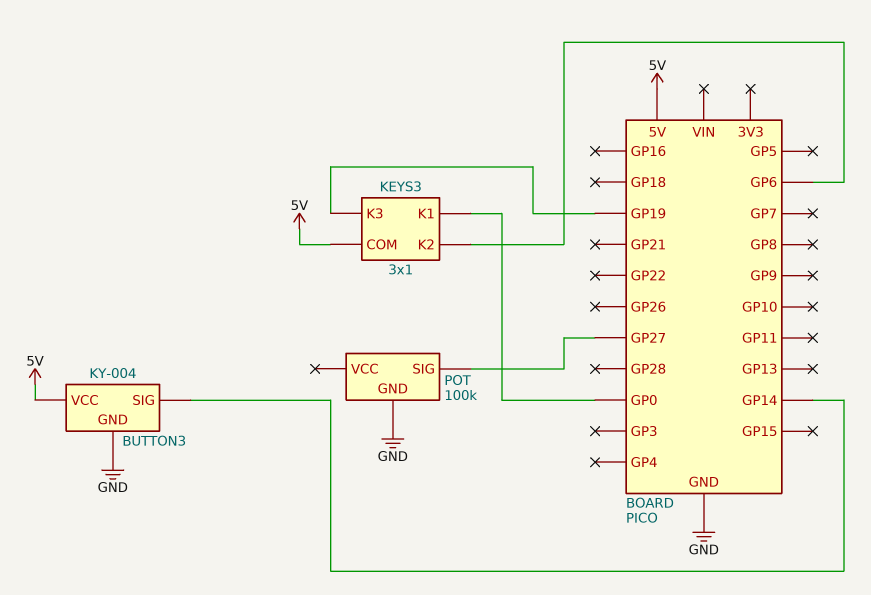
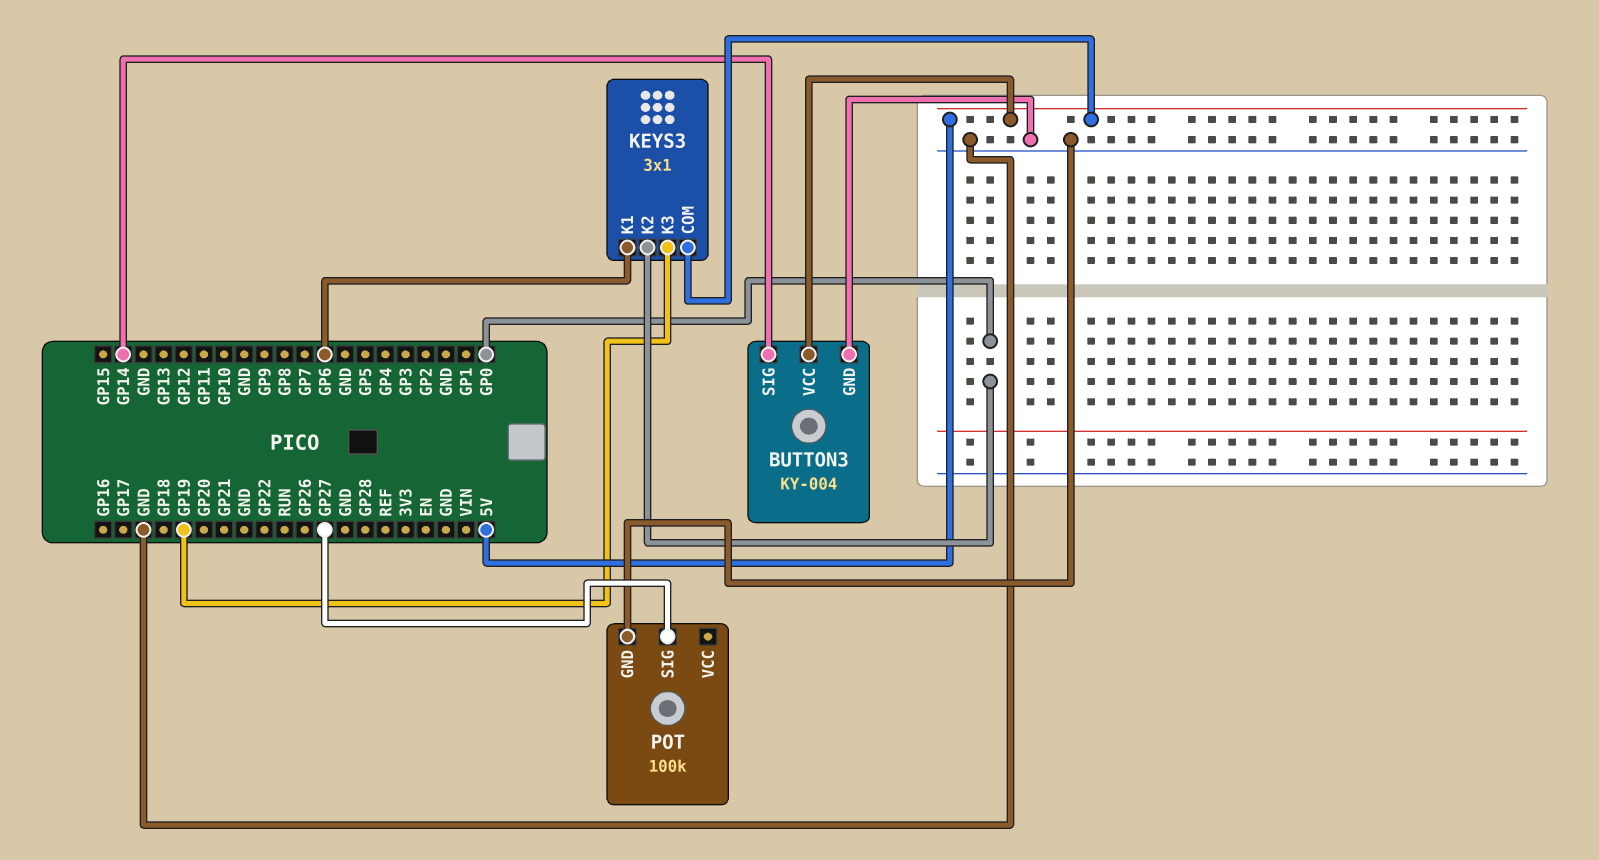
KEYS3 pin K1: GP0 -> GP6
KEYS3 pin K2: GP6 -> GP0

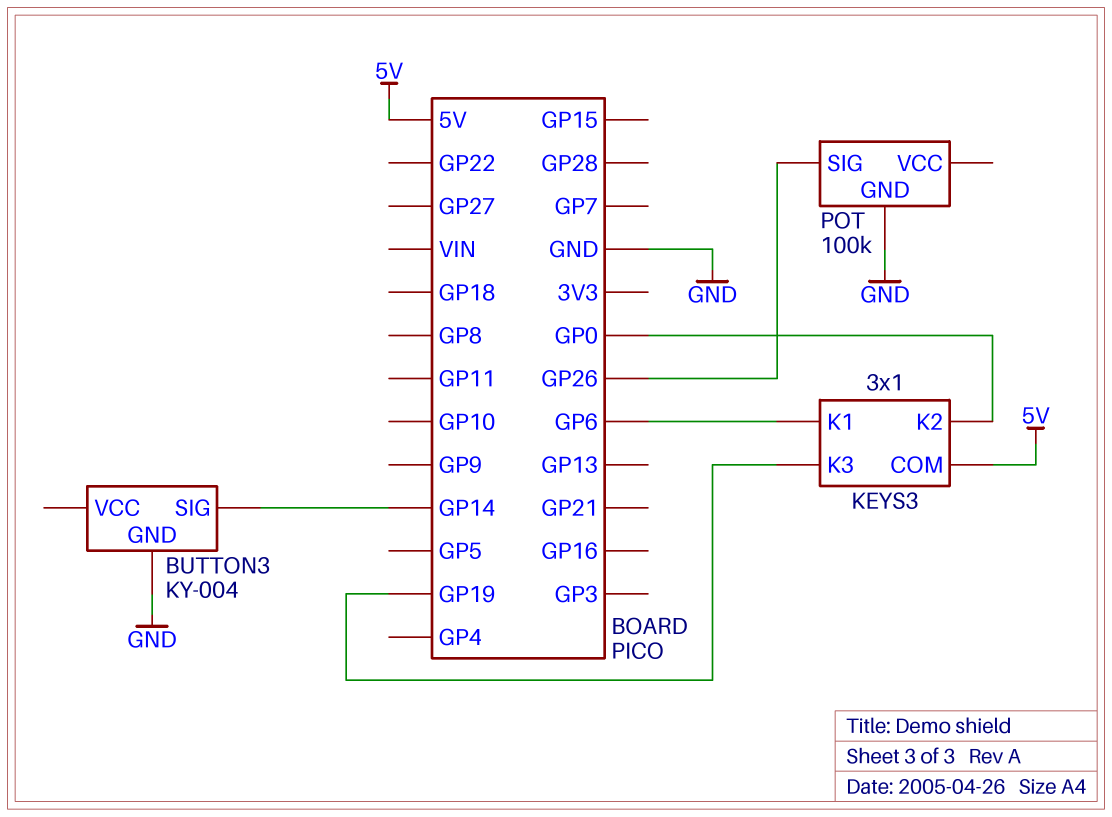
BUTTON3 pin VCC: 5V -> none
POT pin SIG: GP27 -> GP26

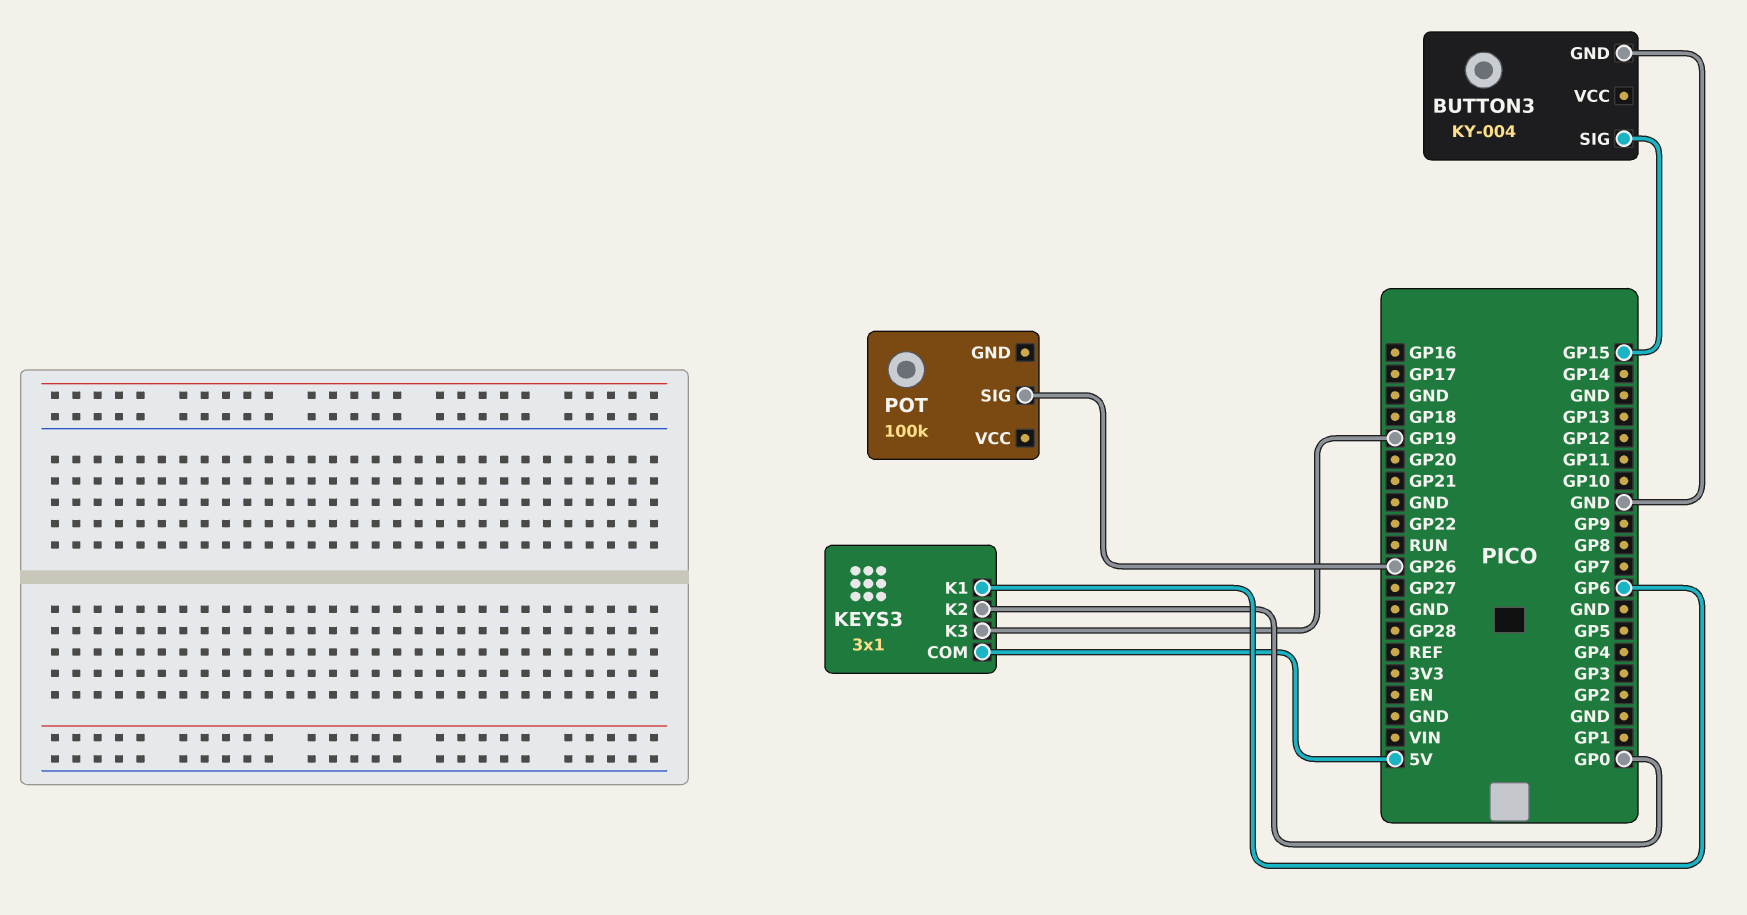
BUTTON3 pin SIG: GP14 -> GP15
POT pin GND: GND -> none

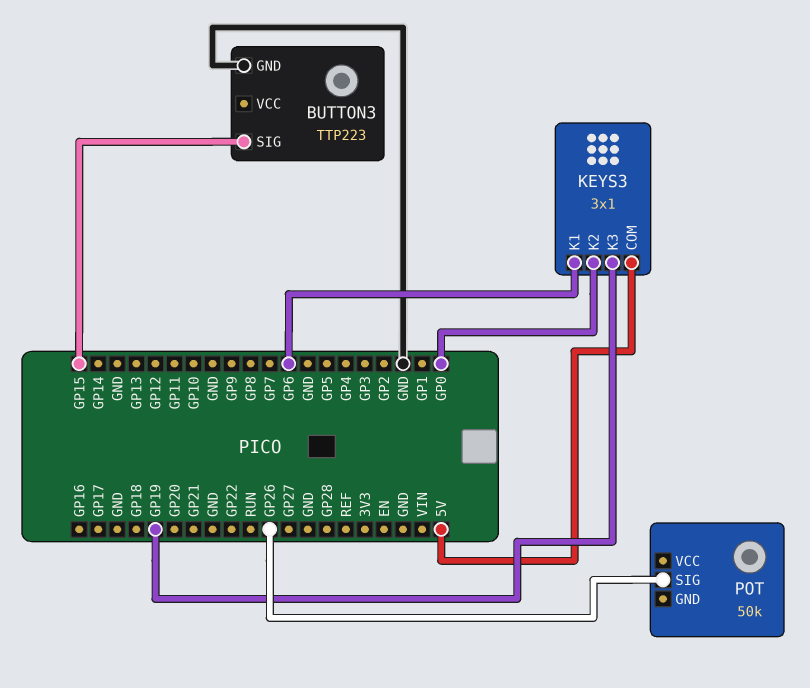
BUTTON3: KY-004 -> TTP223
POT: 100k -> 50k

